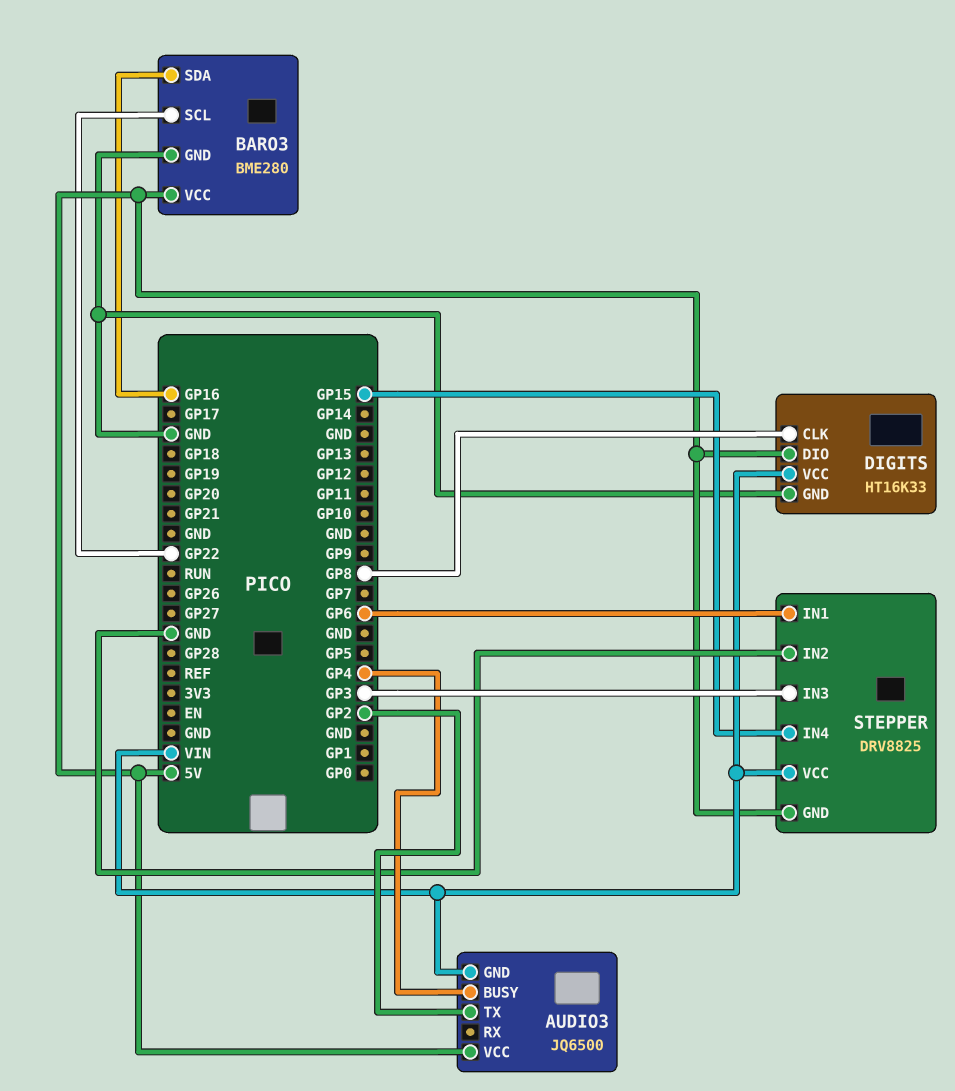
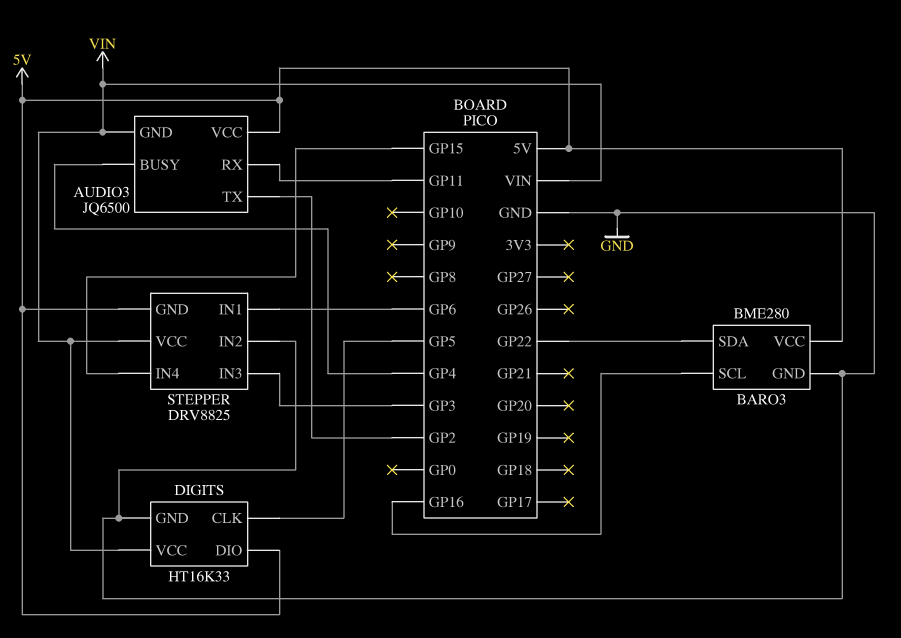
AUDIO3 pin RX: none -> GP11
BARO3 pin SCL: GP22 -> GP16
BARO3 pin SDA: GP16 -> GP22
DIGITS pin CLK: GP8 -> GP5

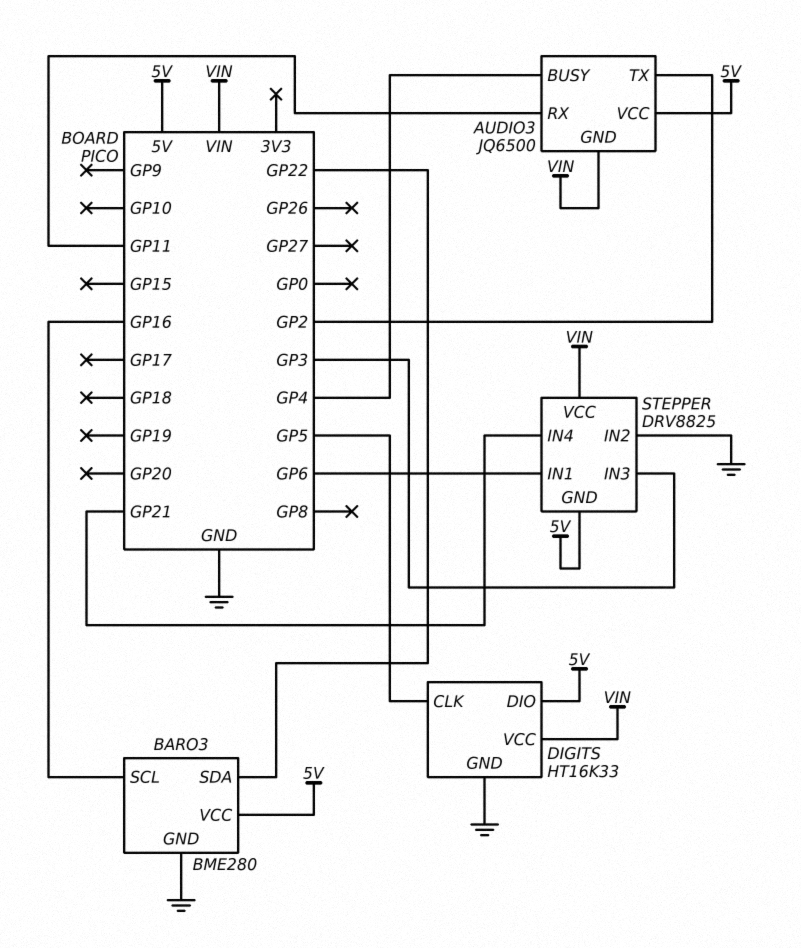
STEPPER pin IN4: GP15 -> GP21

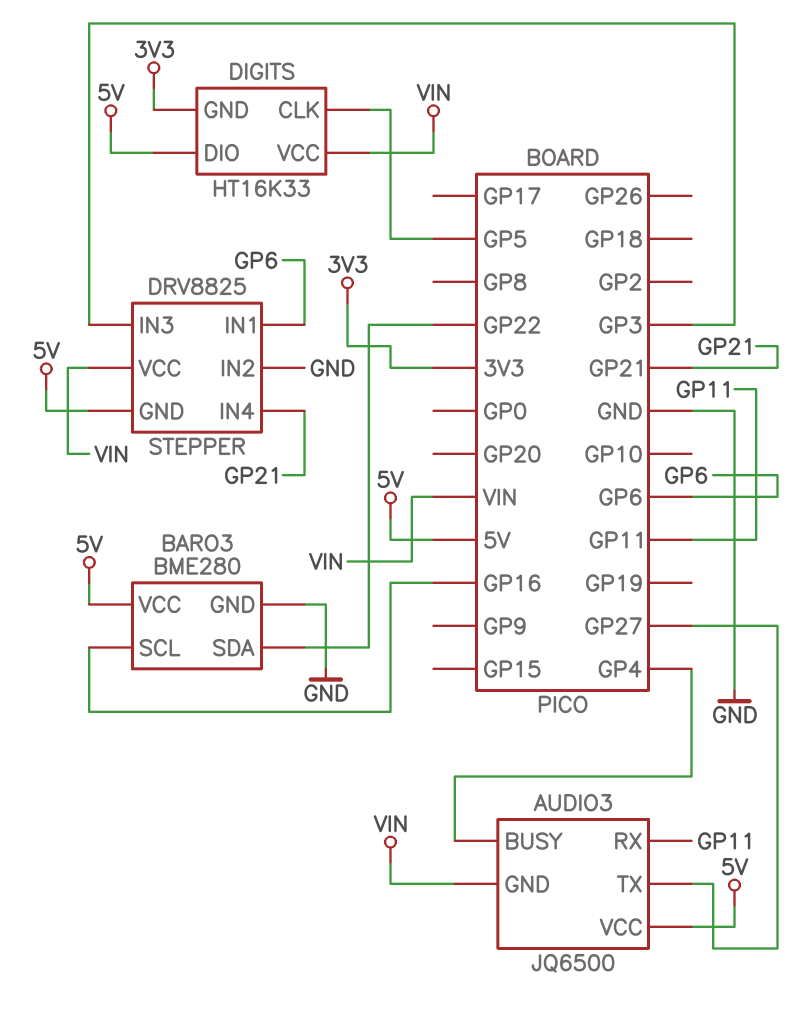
AUDIO3 pin TX: GP2 -> GP27
DIGITS pin GND: GND -> 3V3

